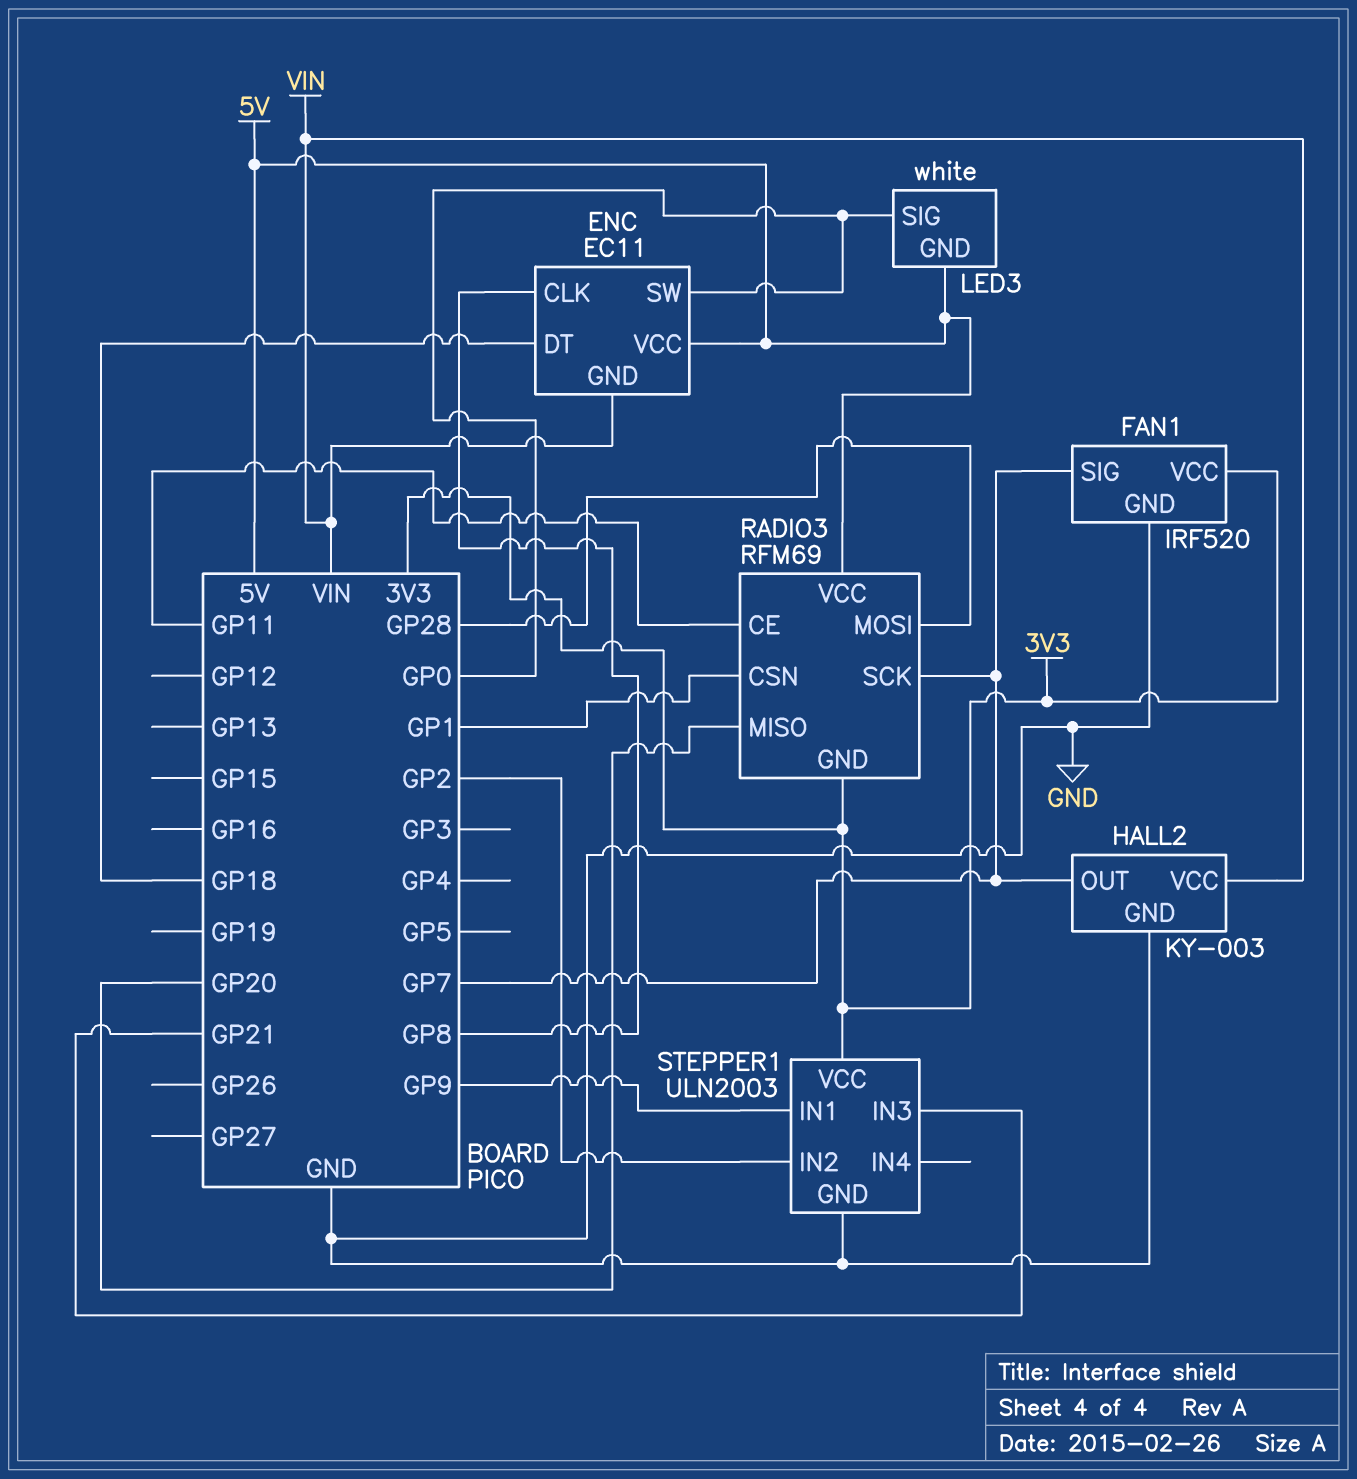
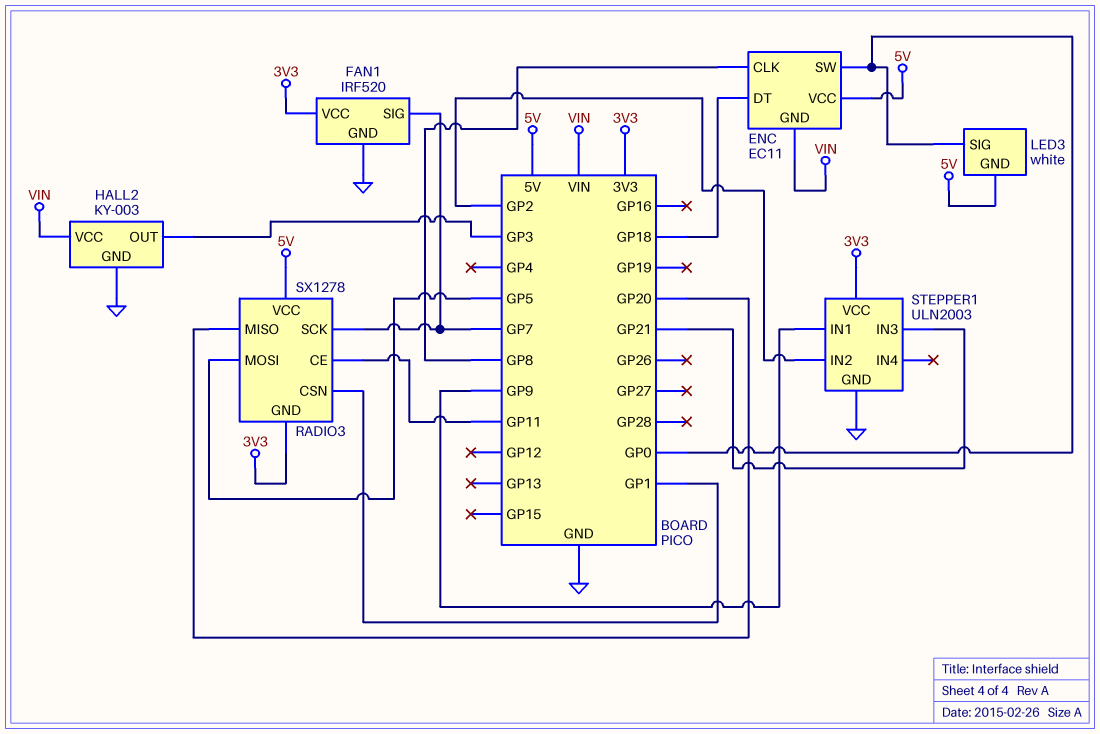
HALL2 pin OUT: GP7 -> GP3
RADIO3: RFM69 -> SX1278
RADIO3 pin MOSI: GP28 -> GP5

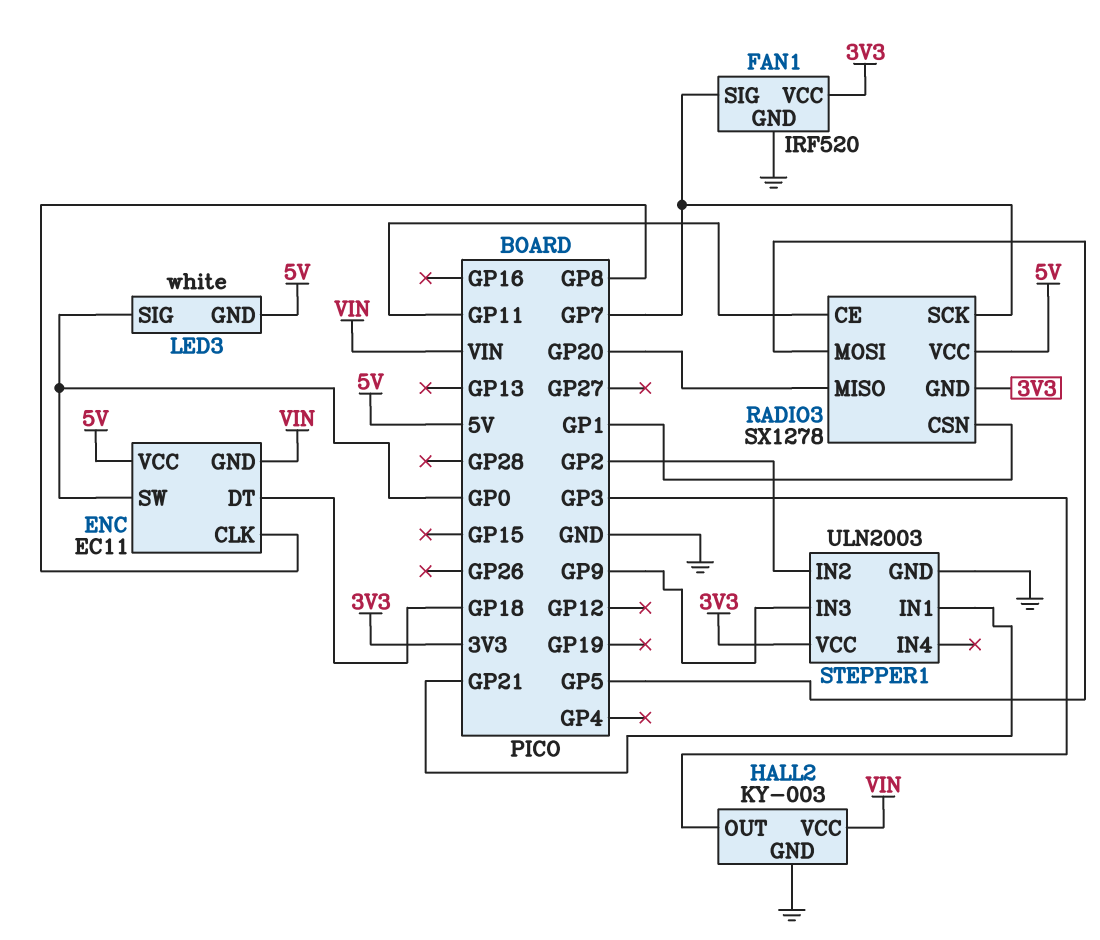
STEPPER1 pin IN1: GP9 -> GP21
STEPPER1 pin IN3: GP21 -> GP9

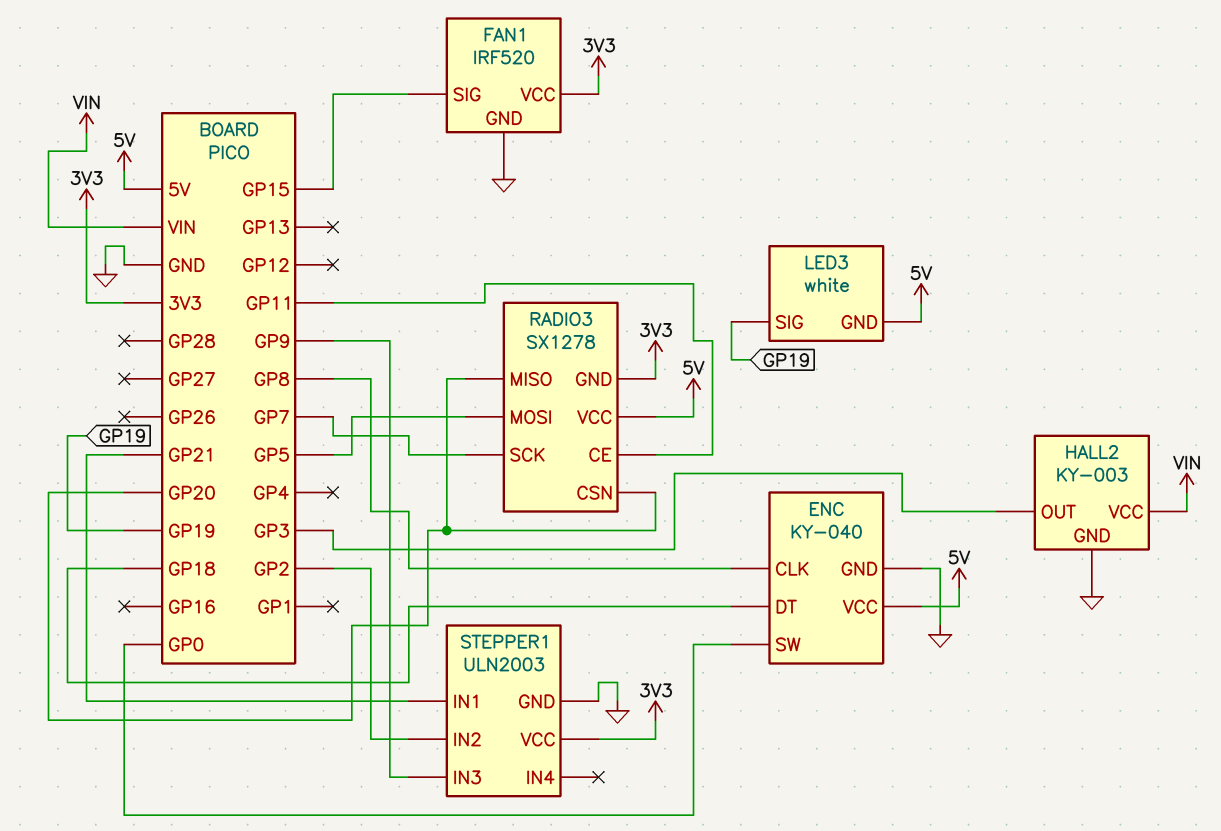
ENC: EC11 -> KY-040
ENC pin GND: VIN -> GND
FAN1 pin SIG: GP7 -> GP15
LED3 pin SIG: GP0 -> GP19
RADIO3 pin CSN: GP1 -> GP20

